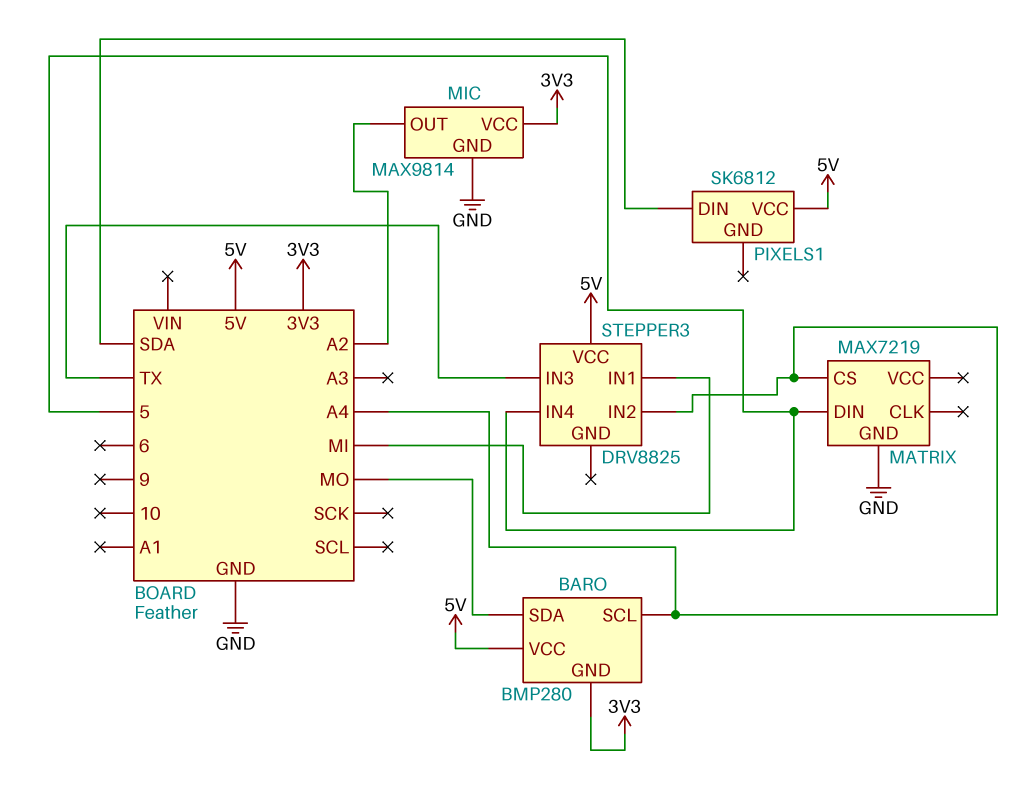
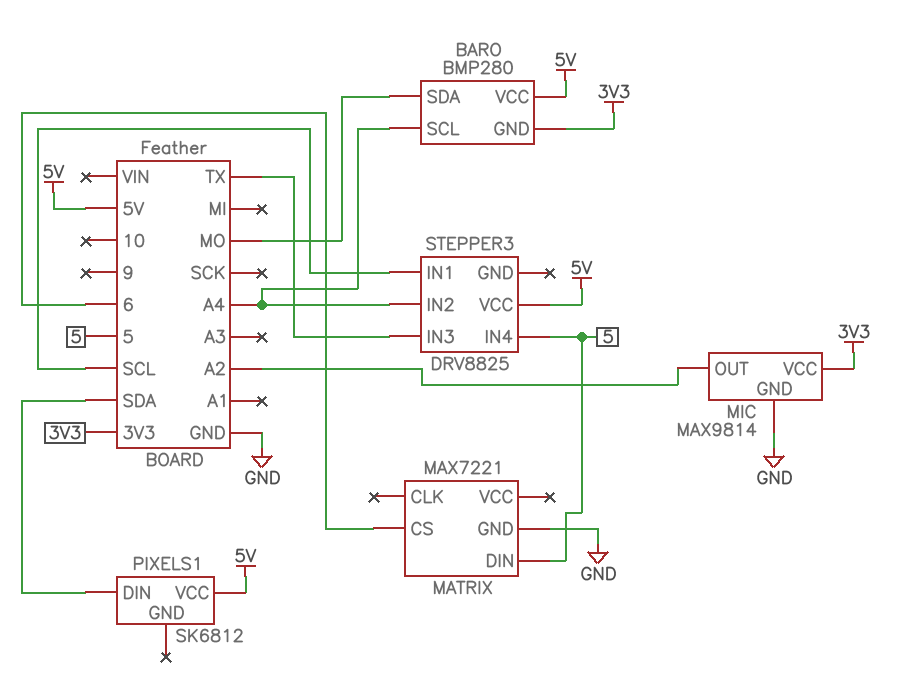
MATRIX: MAX7219 -> MAX7221
MATRIX pin CS: A4 -> 6
STEPPER3 pin IN1: MI -> SCL

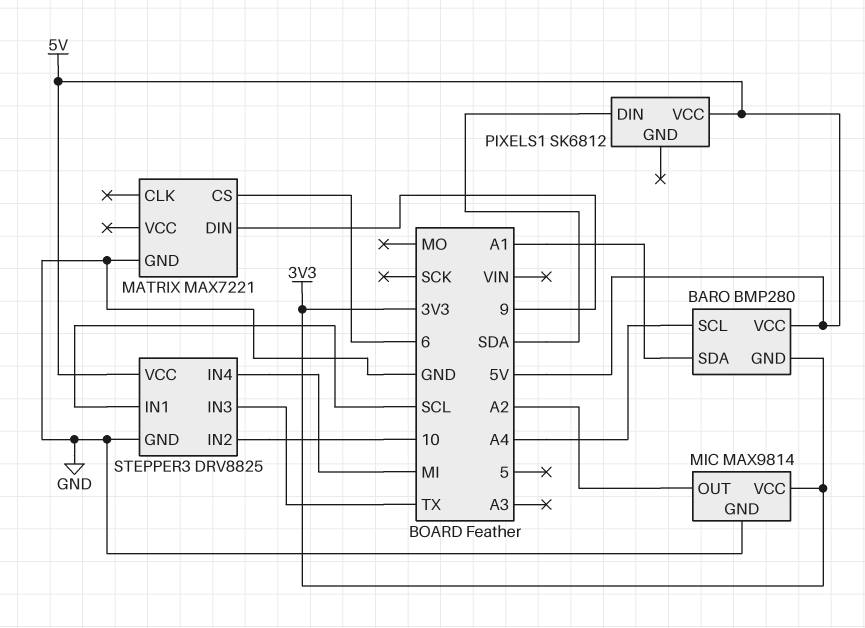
BARO pin SDA: MO -> A1
MATRIX pin DIN: 5 -> 9
STEPPER3 pin GND: none -> GND
STEPPER3 pin IN2: A4 -> 10
STEPPER3 pin IN4: 5 -> MI

